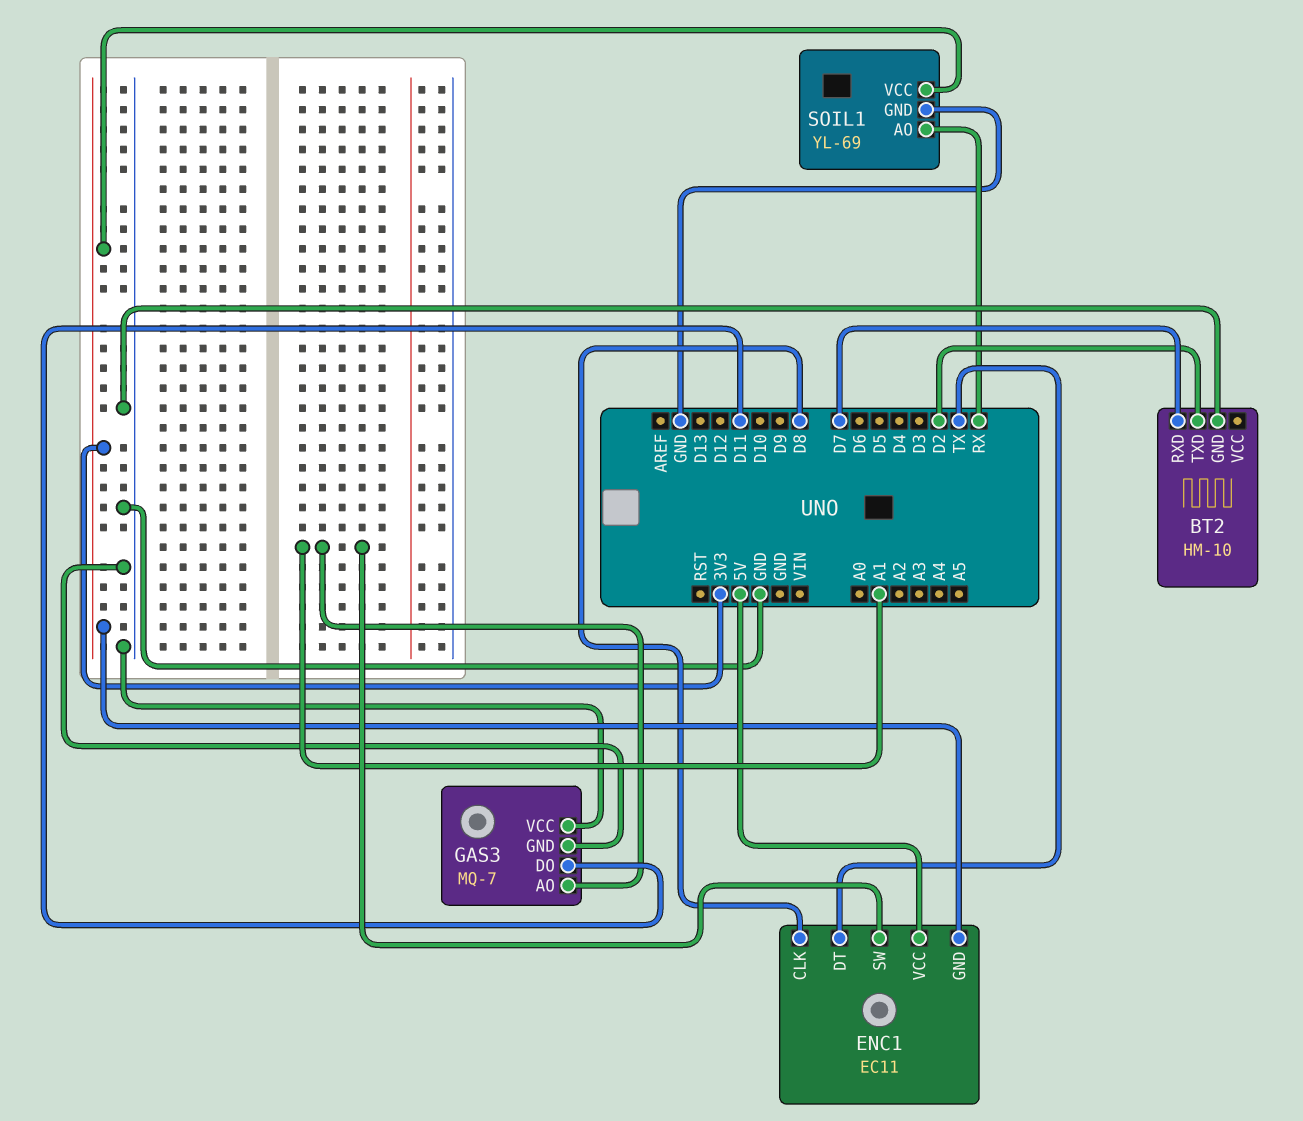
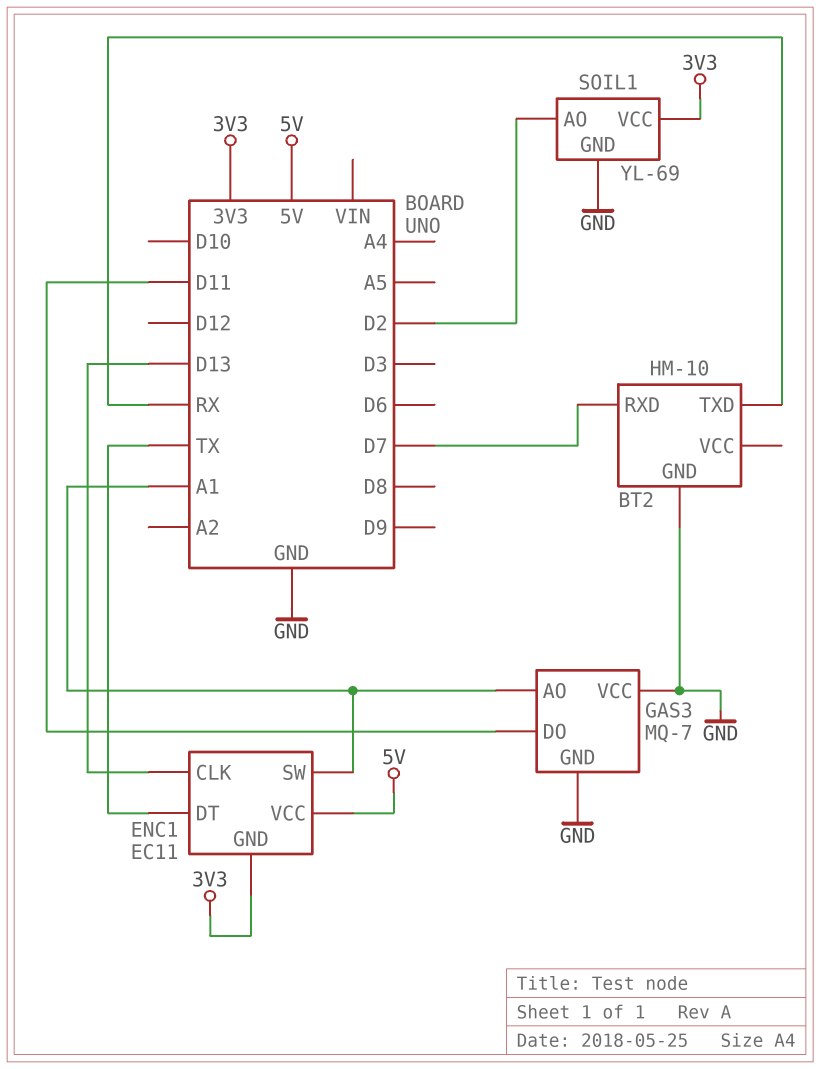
BT2 pin TXD: D2 -> RX
ENC1 pin CLK: D8 -> D13
SOIL1 pin AO: RX -> D2

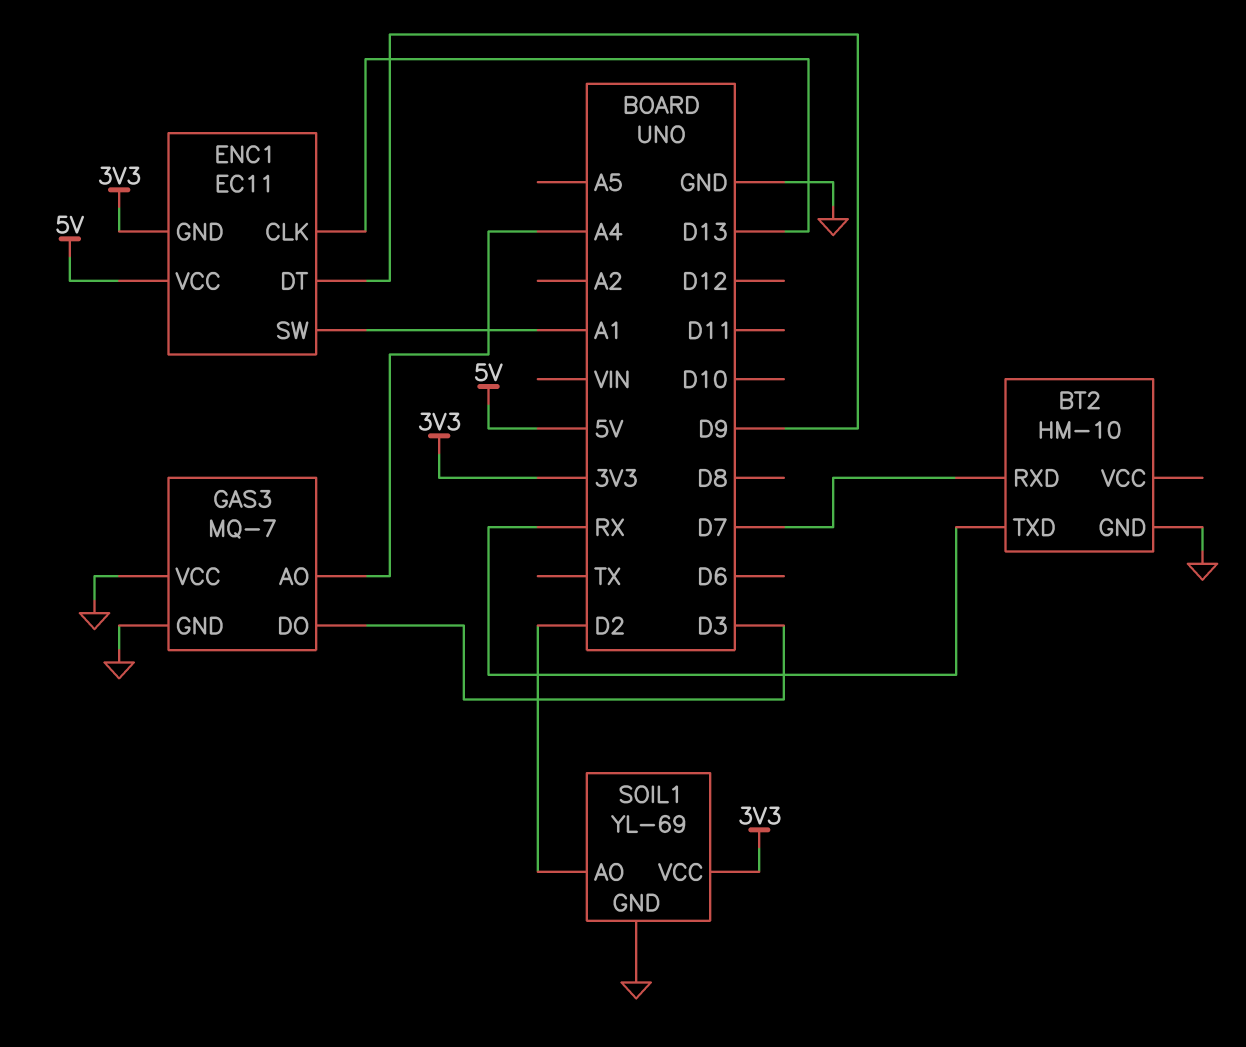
ENC1 pin DT: TX -> D9
GAS3 pin AO: A1 -> A4
GAS3 pin DO: D11 -> D3

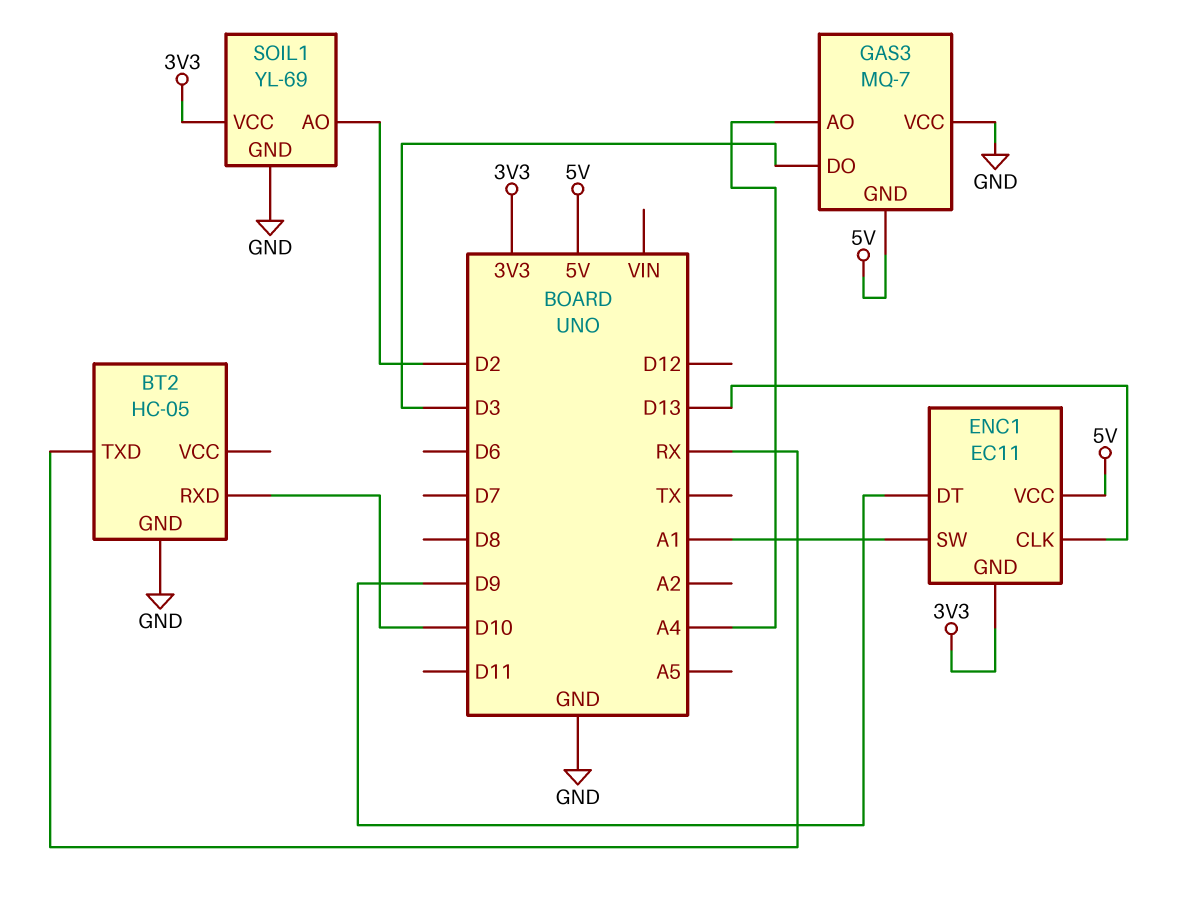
BT2: HM-10 -> HC-05
BT2 pin RXD: D7 -> D10
GAS3 pin GND: GND -> 5V

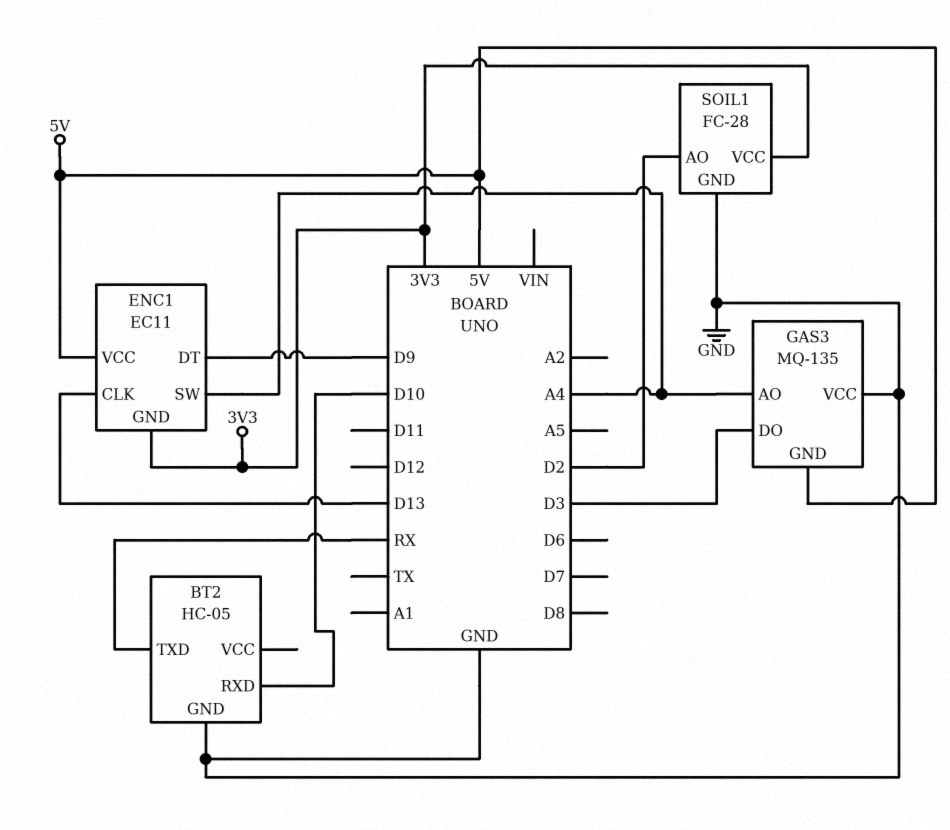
ENC1 pin SW: A1 -> A4
GAS3: MQ-7 -> MQ-135
SOIL1: YL-69 -> FC-28

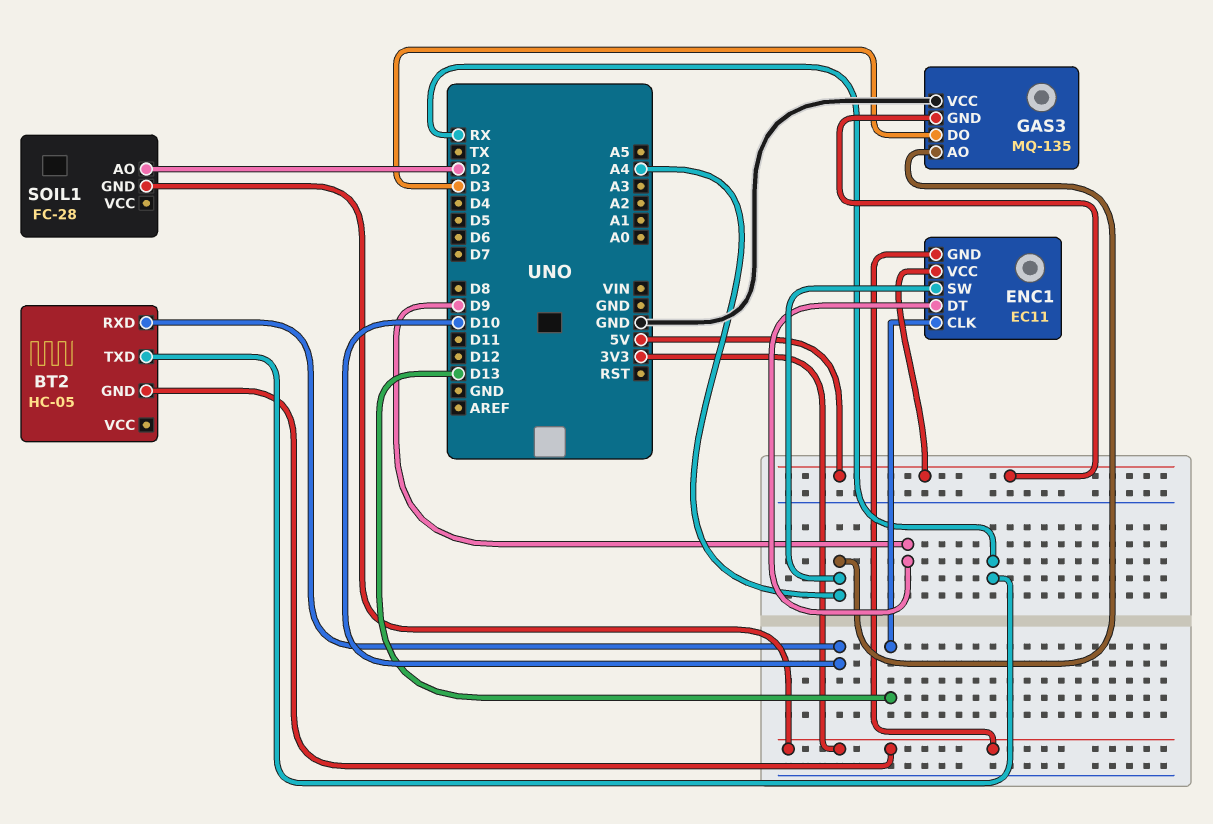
BT2 pin GND: GND -> 3V3
SOIL1 pin GND: GND -> 3V3
SOIL1 pin VCC: 3V3 -> none

